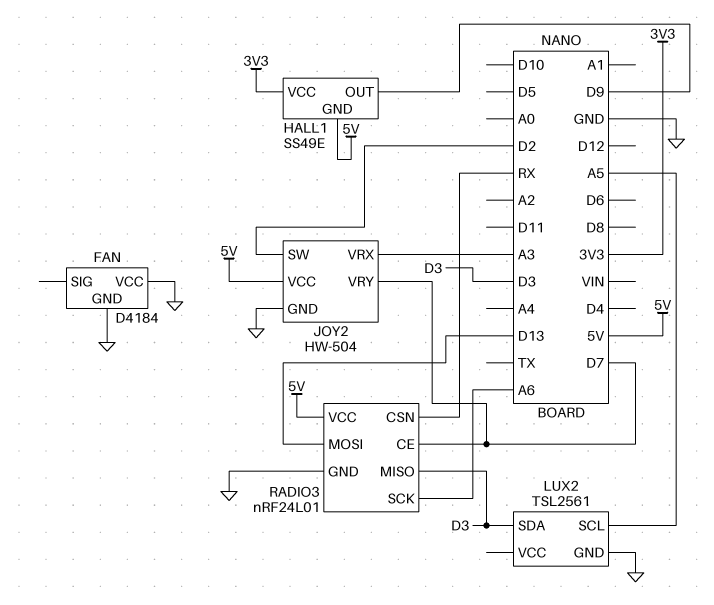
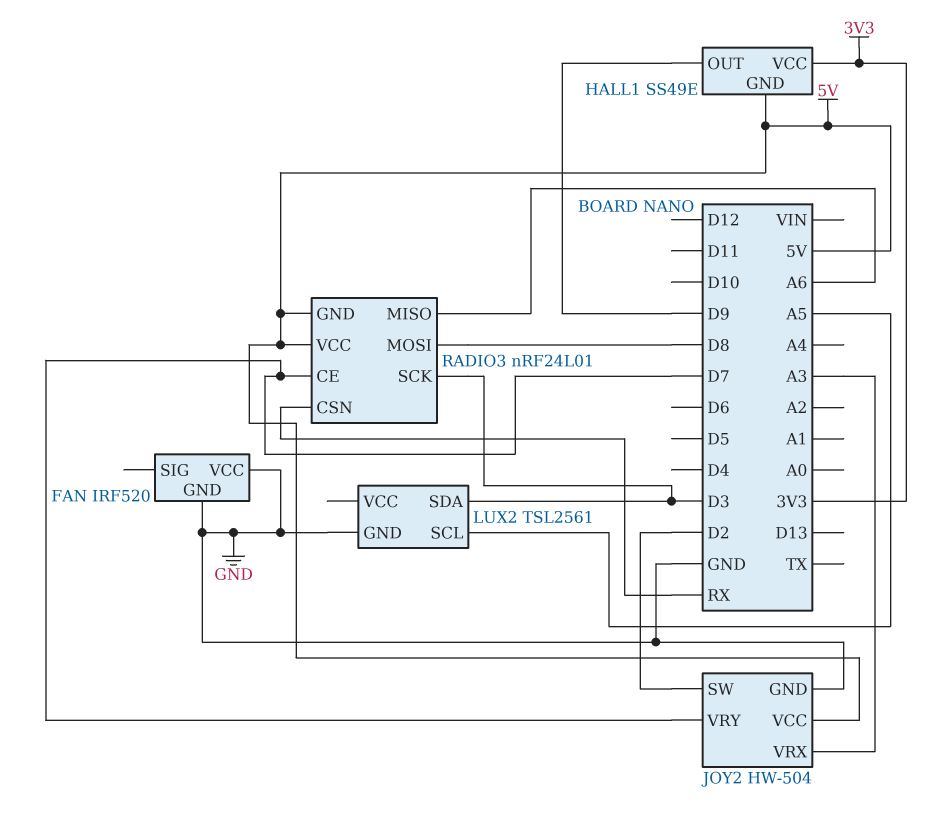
FAN: D4184 -> IRF520
RADIO3 pin GND: GND -> 5V
RADIO3 pin MISO: D3 -> A6
RADIO3 pin MOSI: D13 -> D8
RADIO3 pin SCK: A6 -> D3

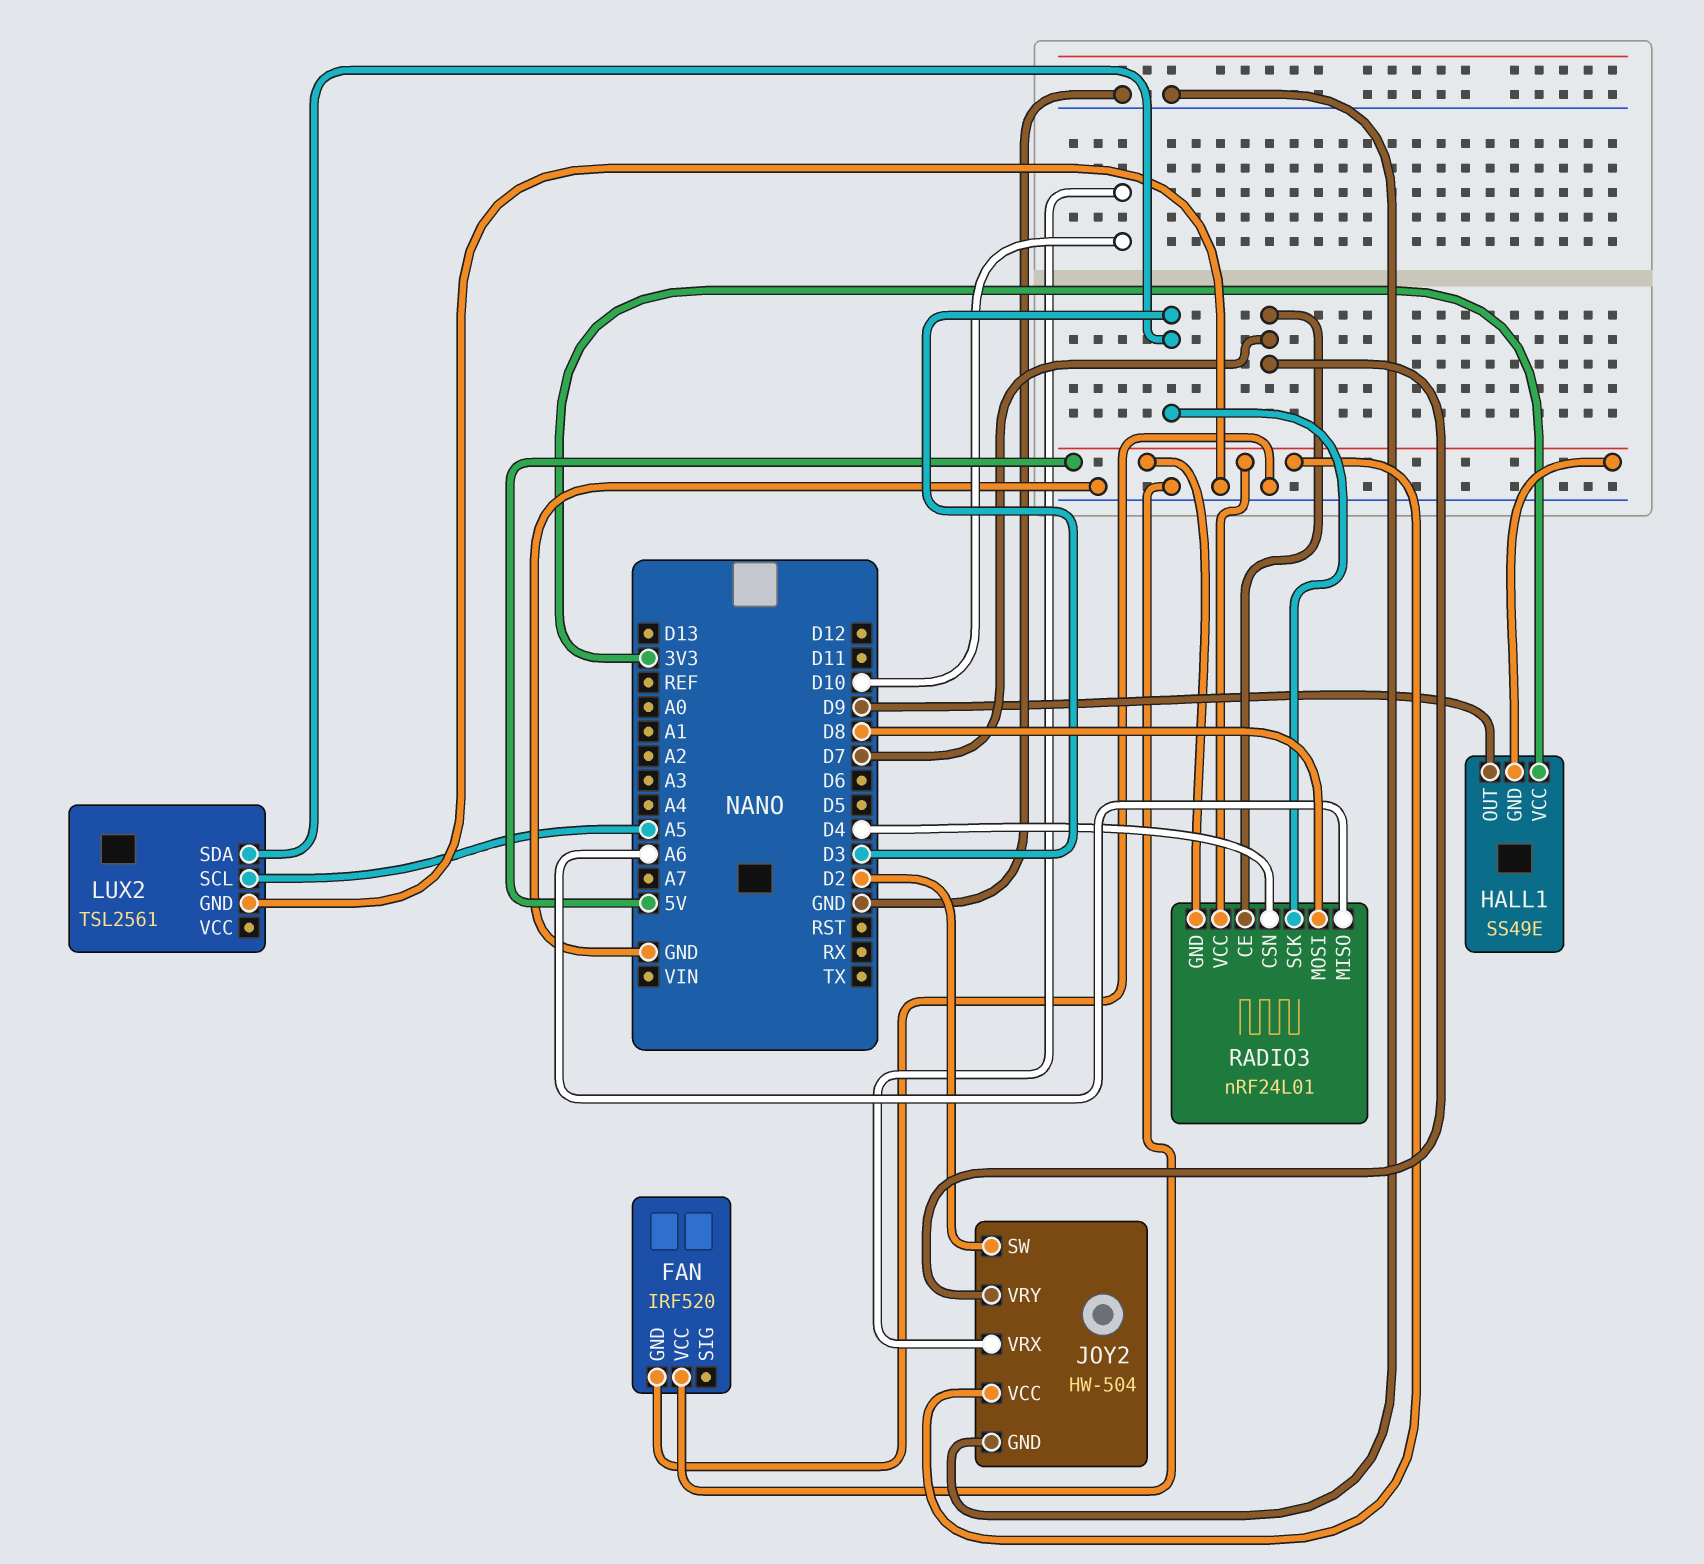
JOY2 pin VRX: A3 -> D10
RADIO3 pin CSN: RX -> D4

